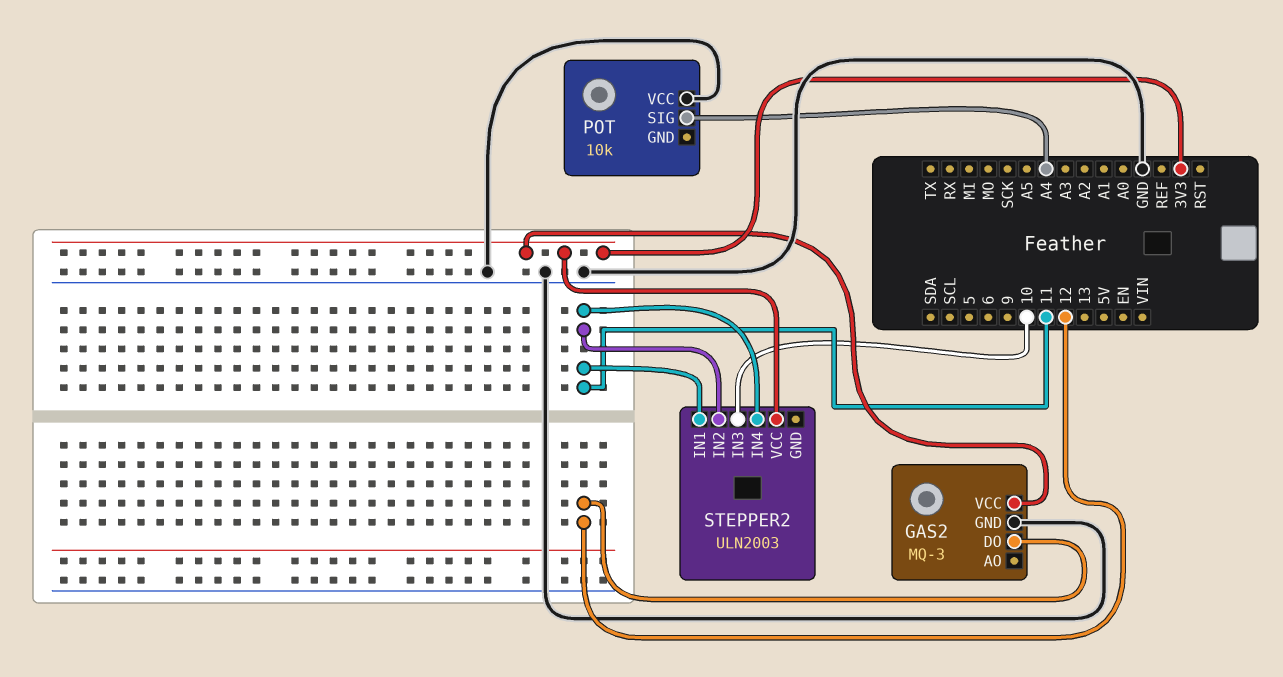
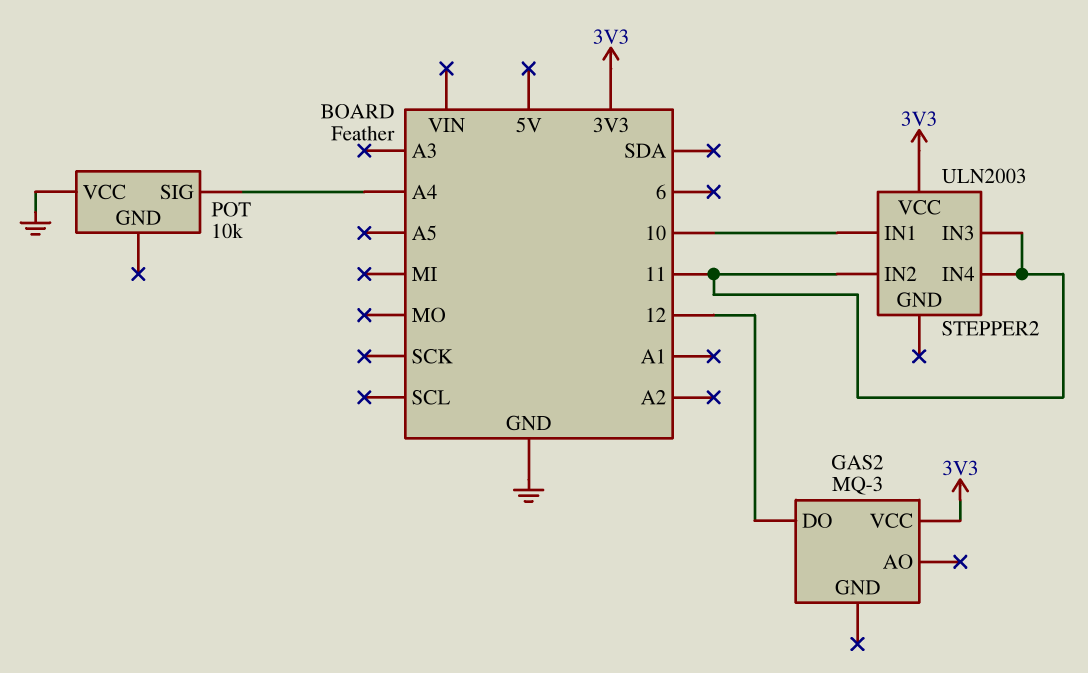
GAS2 pin GND: GND -> none
STEPPER2 pin IN1: 11 -> 10
STEPPER2 pin IN3: 10 -> 11

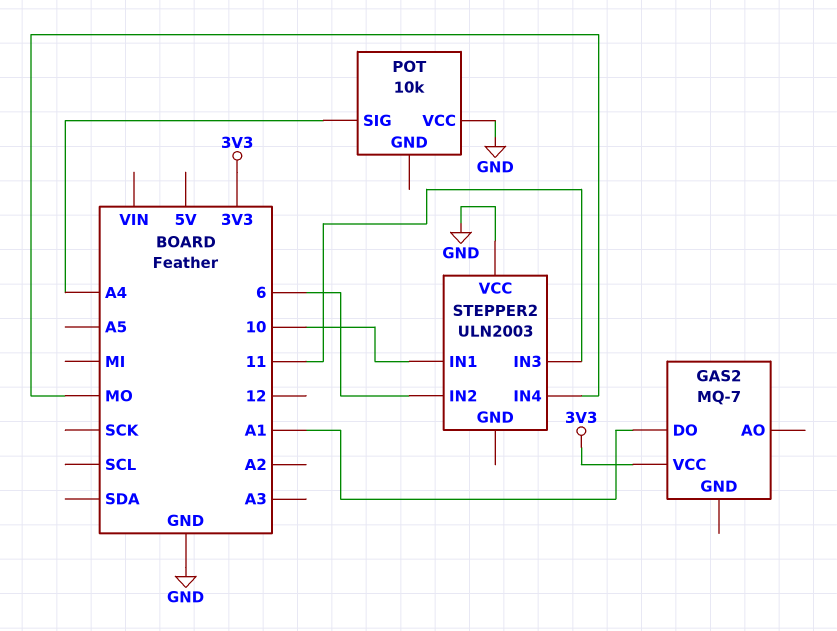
GAS2: MQ-3 -> MQ-7
GAS2 pin DO: 12 -> A1
STEPPER2 pin IN2: 11 -> 6
STEPPER2 pin IN4: 11 -> MO
STEPPER2 pin VCC: 3V3 -> GND

